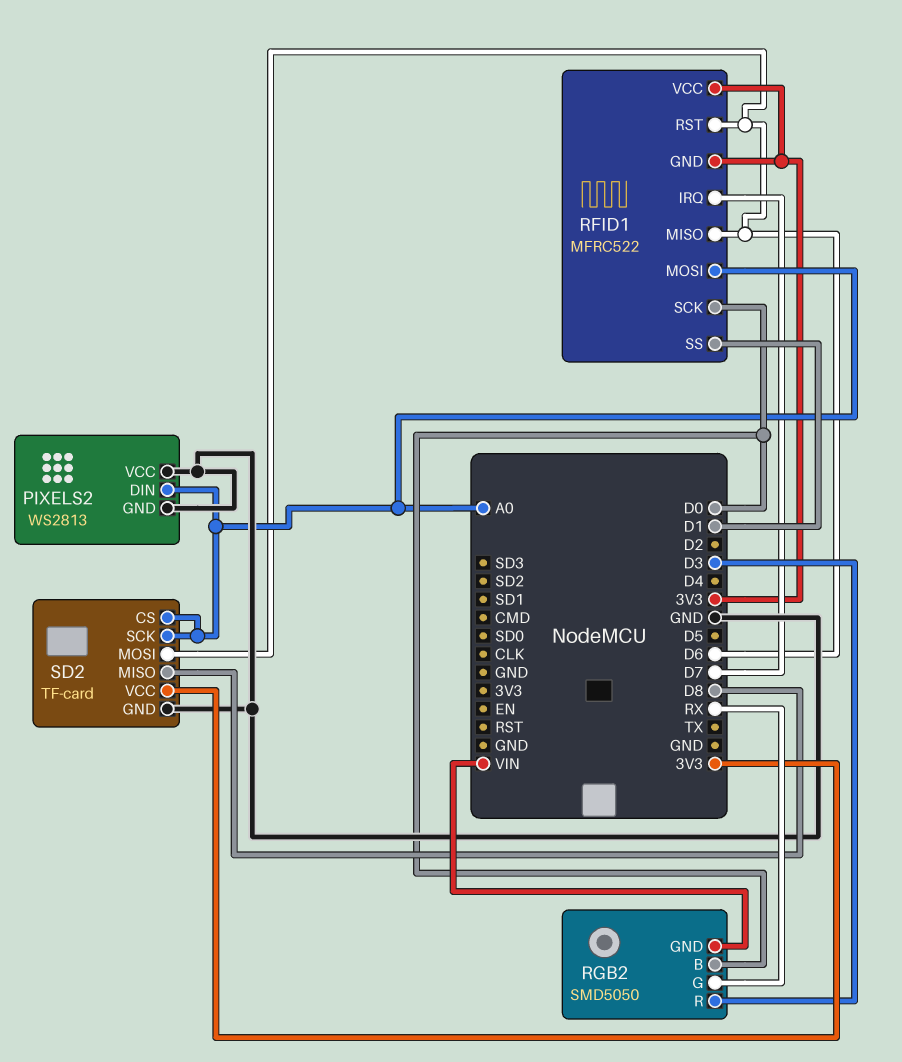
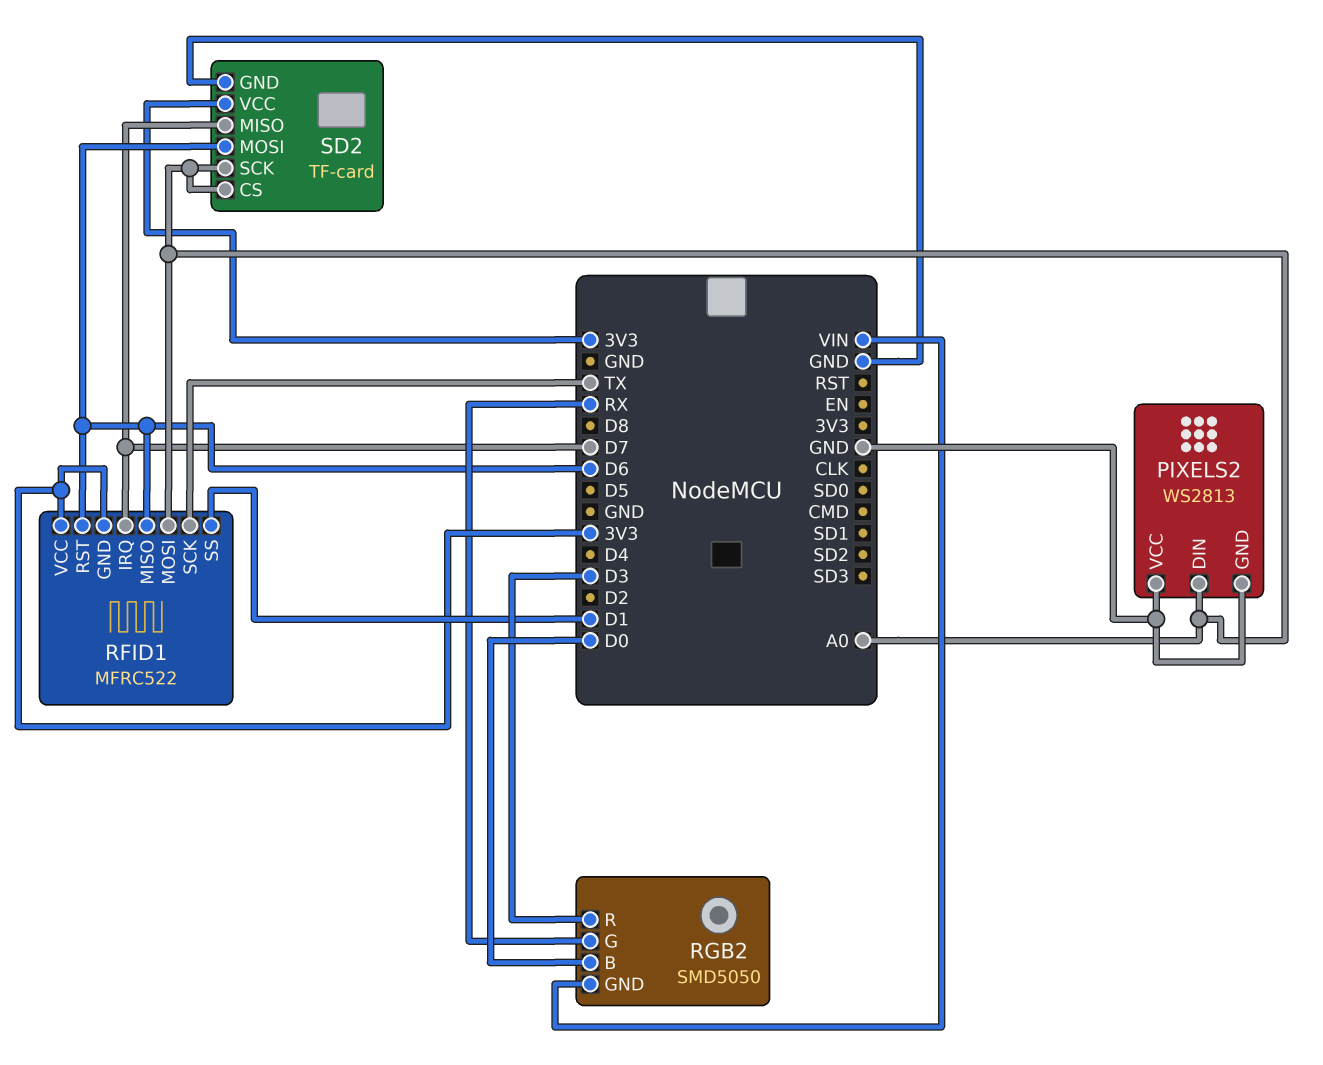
RFID1 pin SCK: D0 -> TX
SD2 pin MISO: D8 -> D7

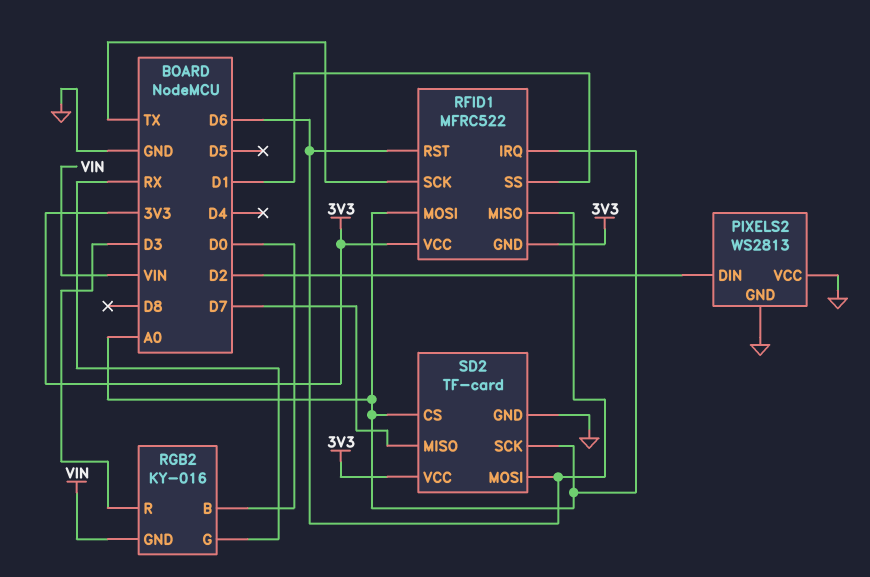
PIXELS2 pin DIN: A0 -> D2
RFID1 pin IRQ: D7 -> A0
RGB2: SMD5050 -> KY-016

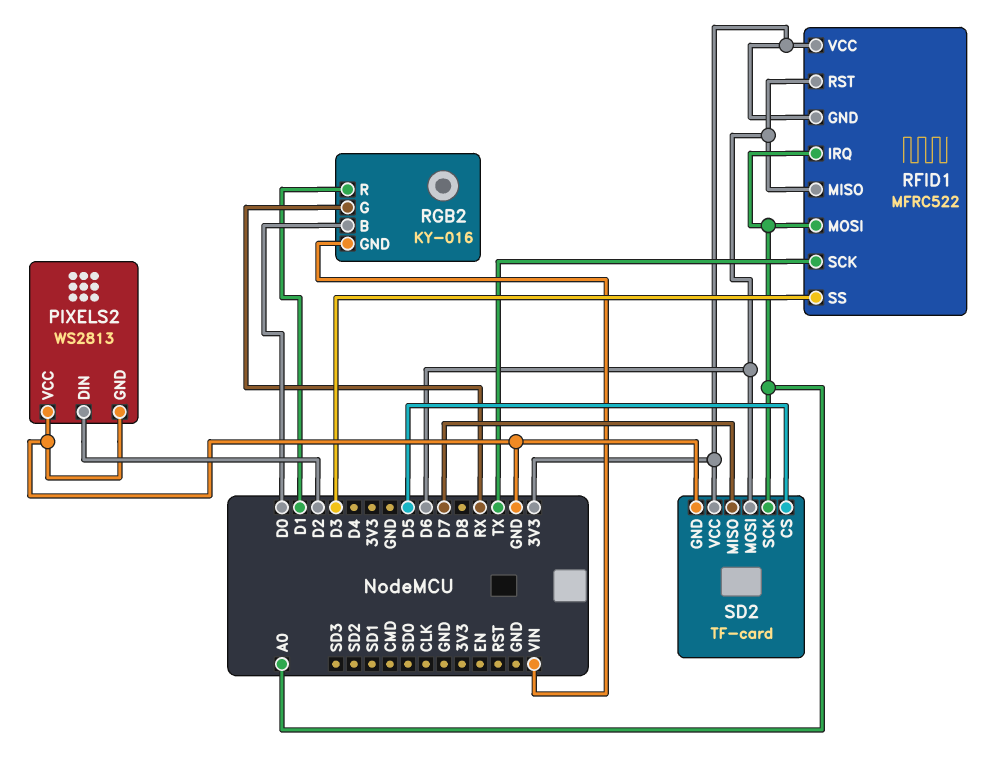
RFID1 pin SS: D1 -> D3
RGB2 pin R: D3 -> D1
SD2 pin CS: A0 -> D5

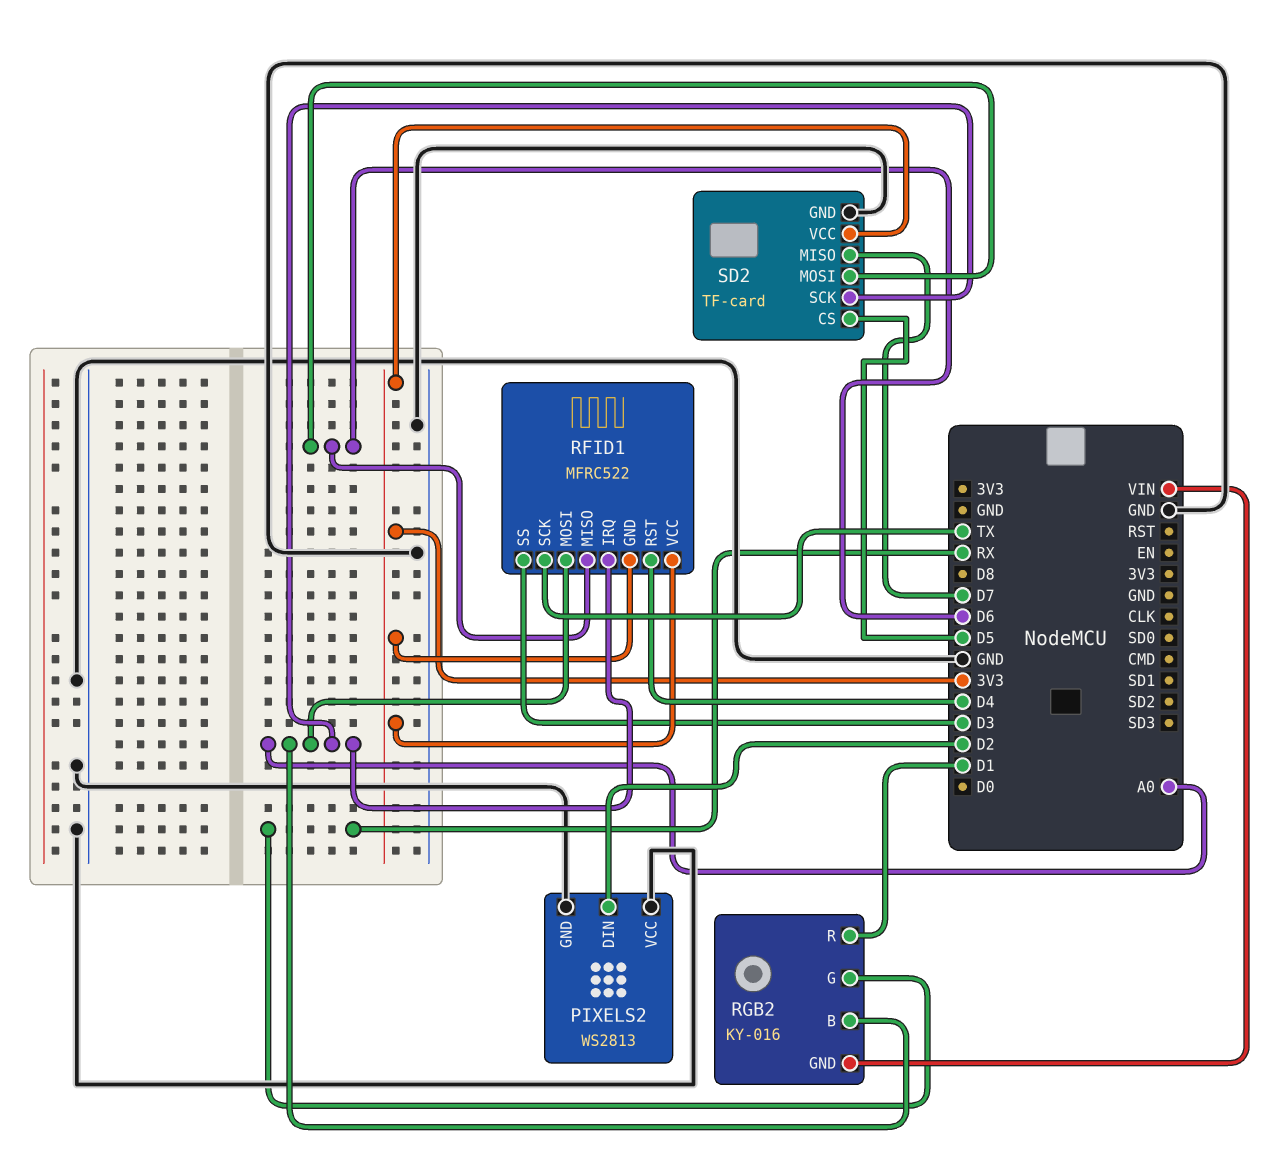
RFID1 pin RST: D6 -> D4
RGB2 pin B: D0 -> A0

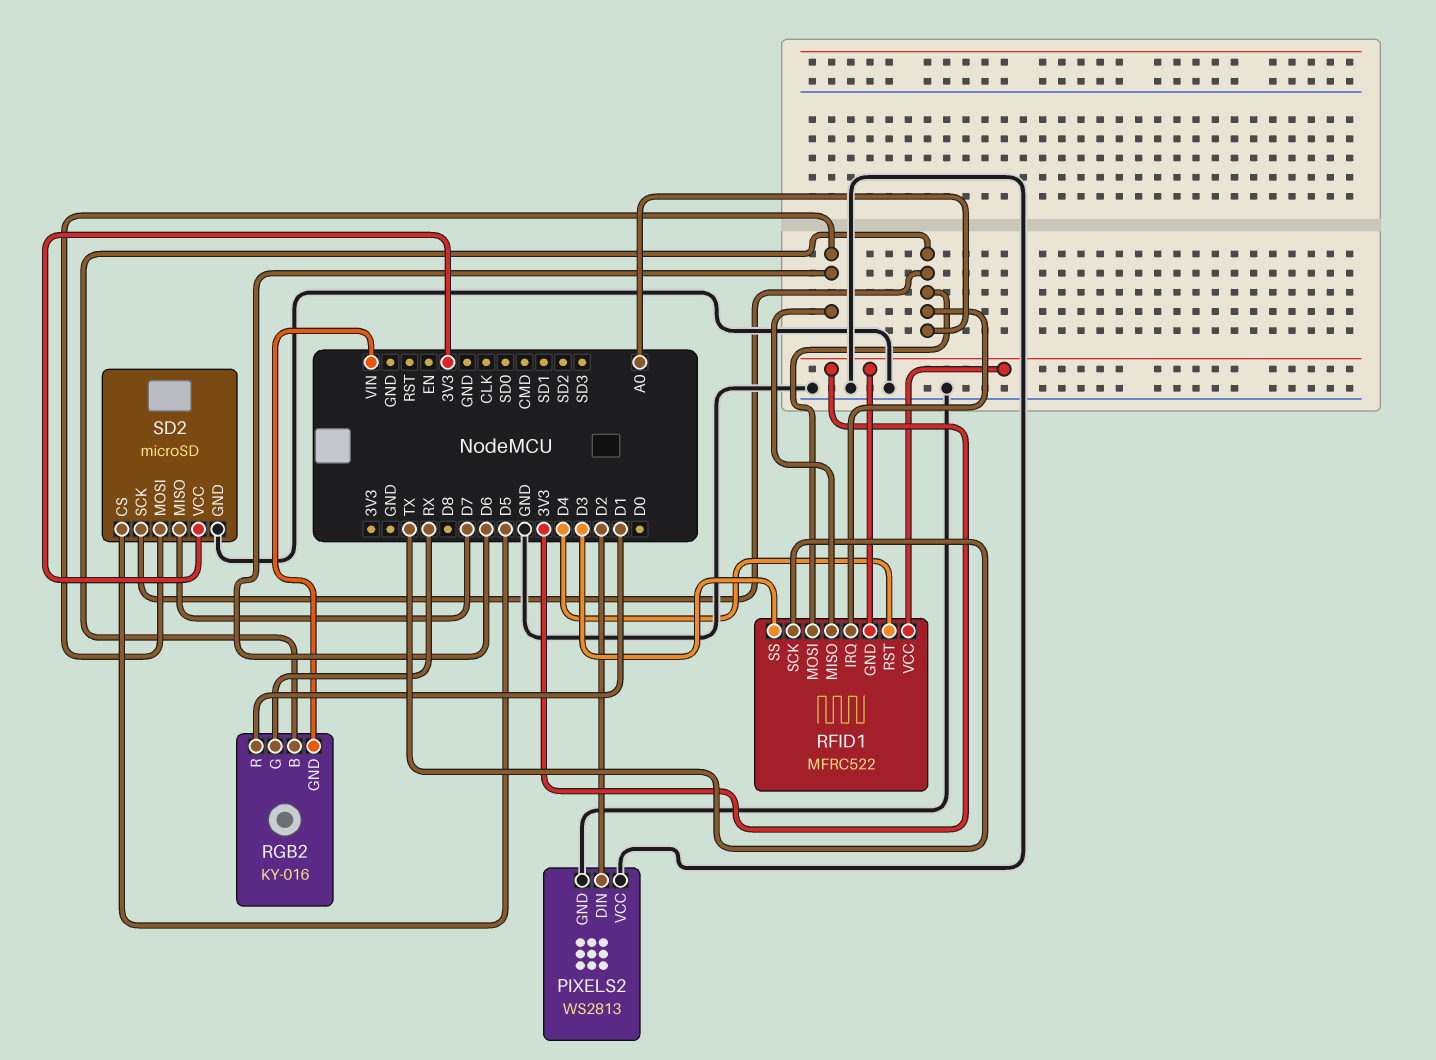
SD2: TF-card -> microSD

